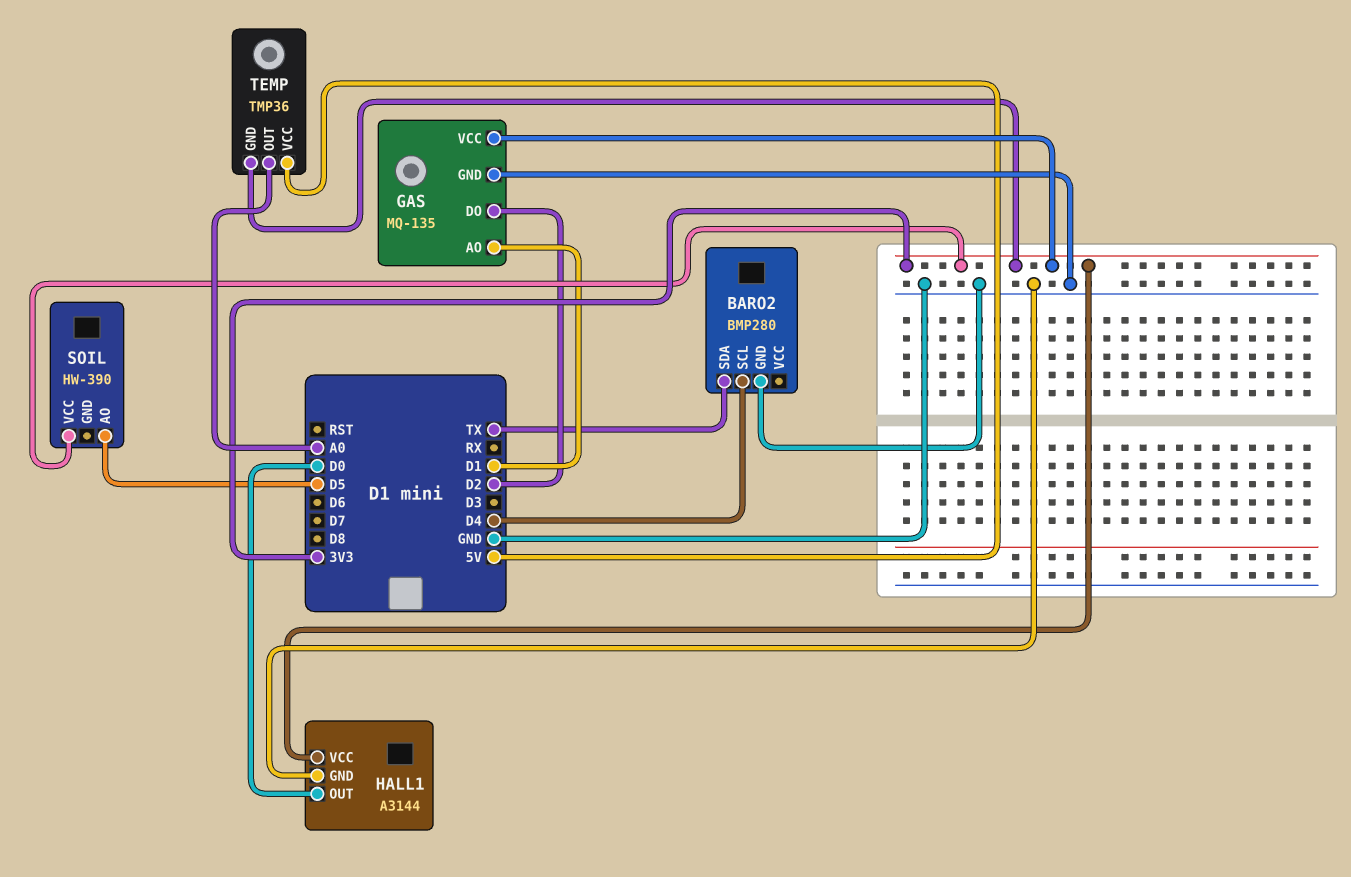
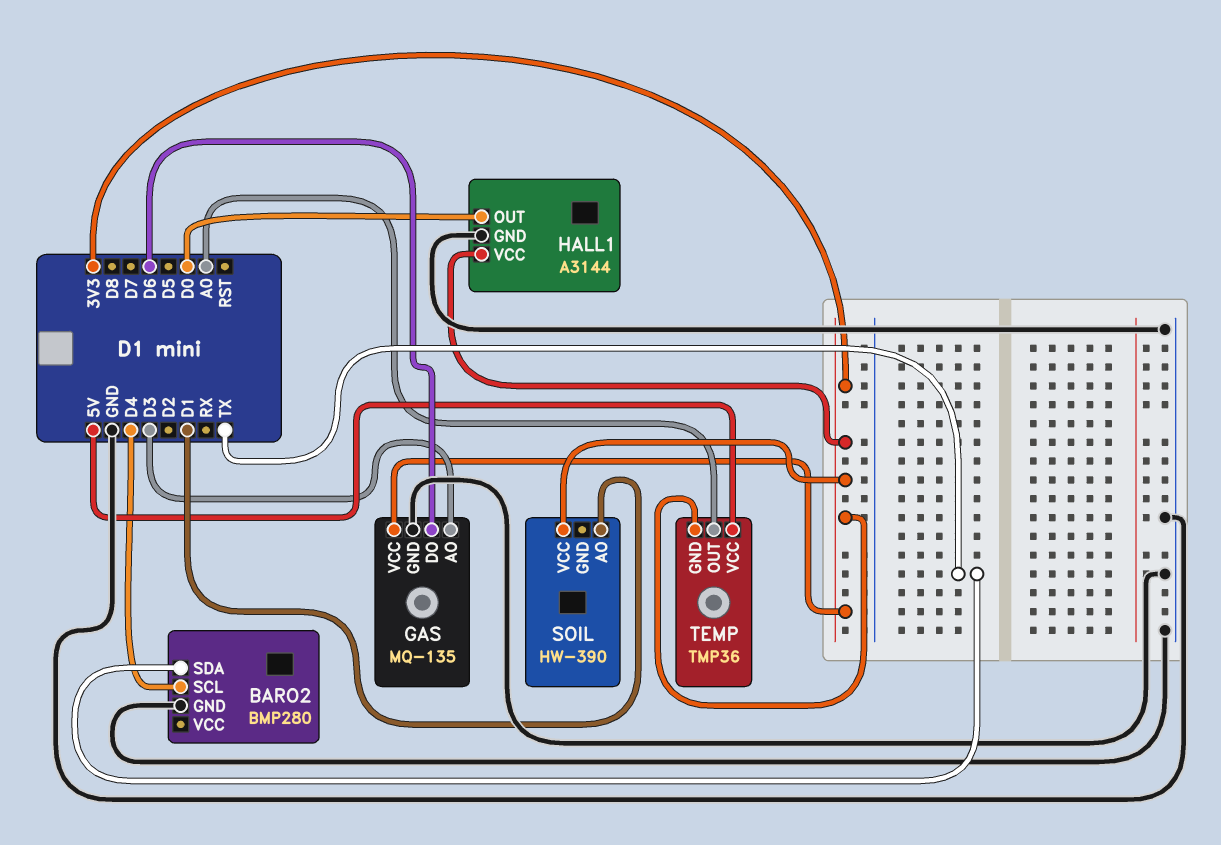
GAS pin AO: D1 -> D3
GAS pin DO: D2 -> D6
SOIL pin AO: D5 -> D1

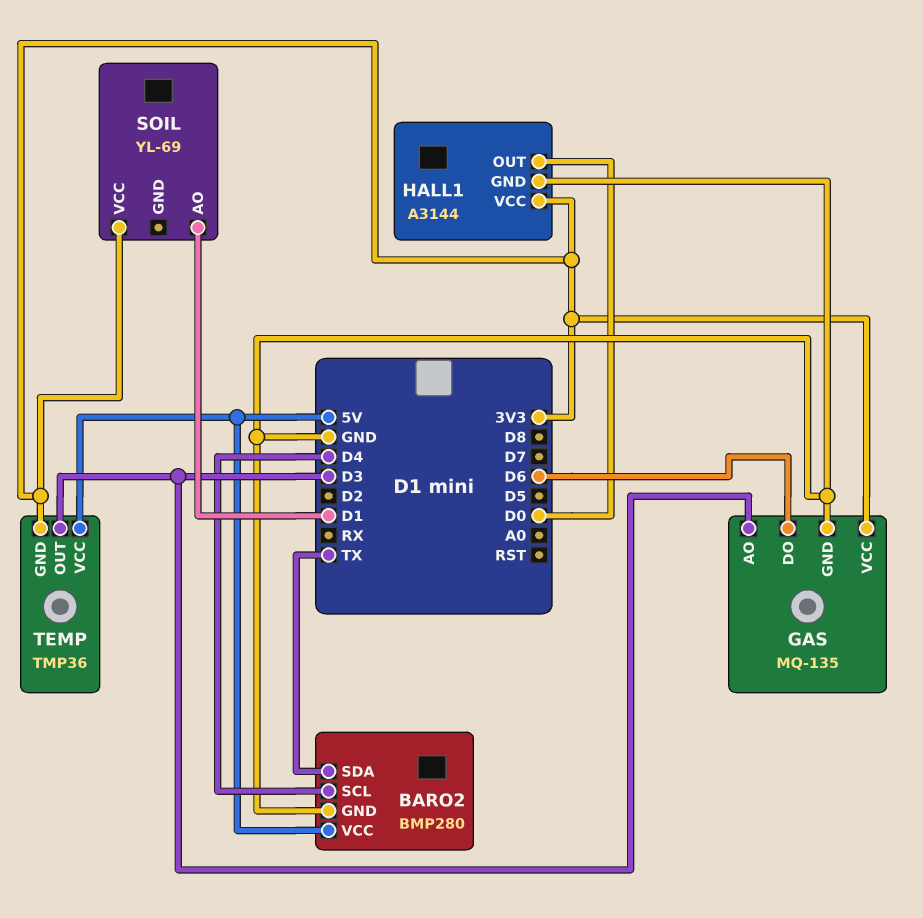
BARO2 pin VCC: none -> 5V
SOIL: HW-390 -> YL-69
TEMP pin OUT: A0 -> D3

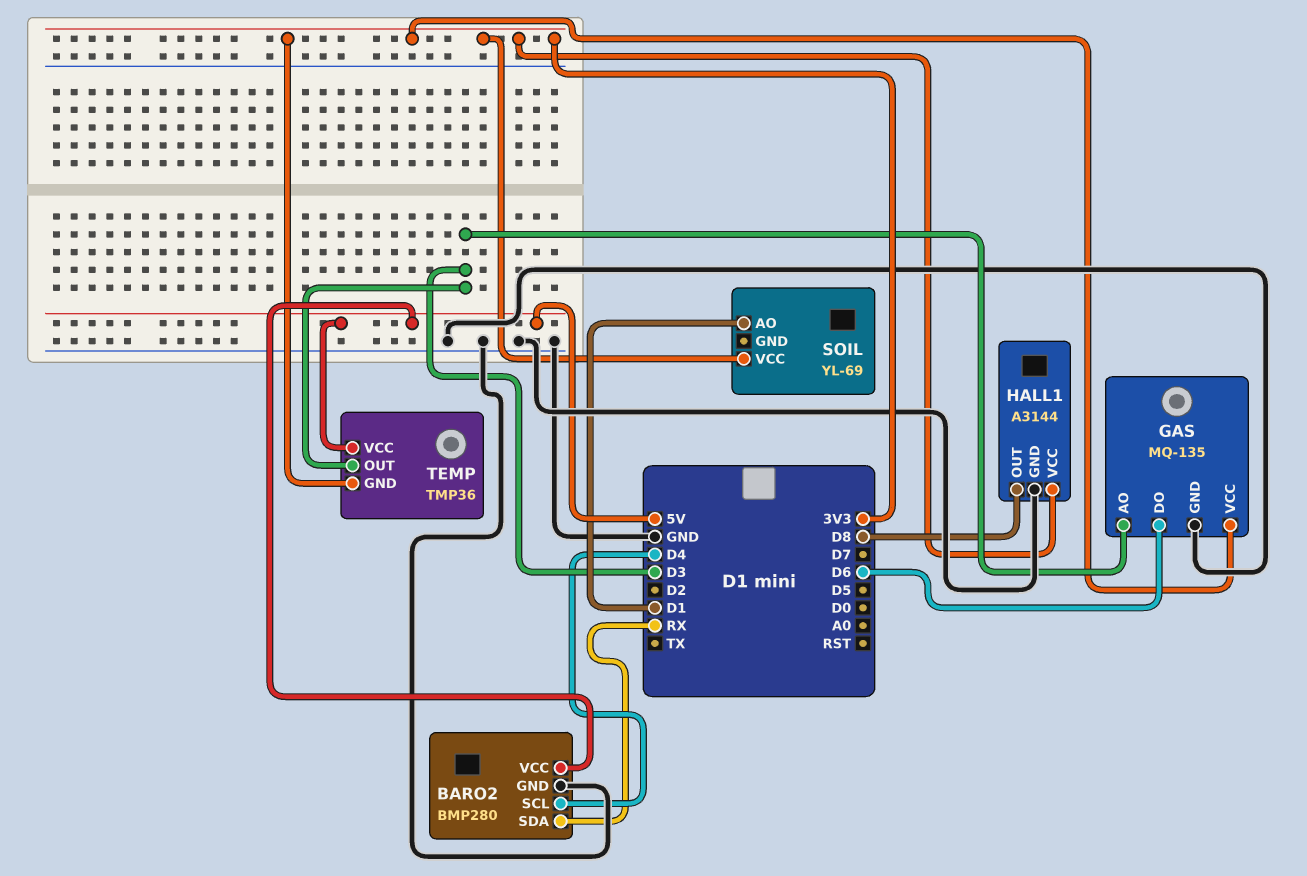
BARO2 pin SDA: TX -> RX
HALL1 pin OUT: D0 -> D8

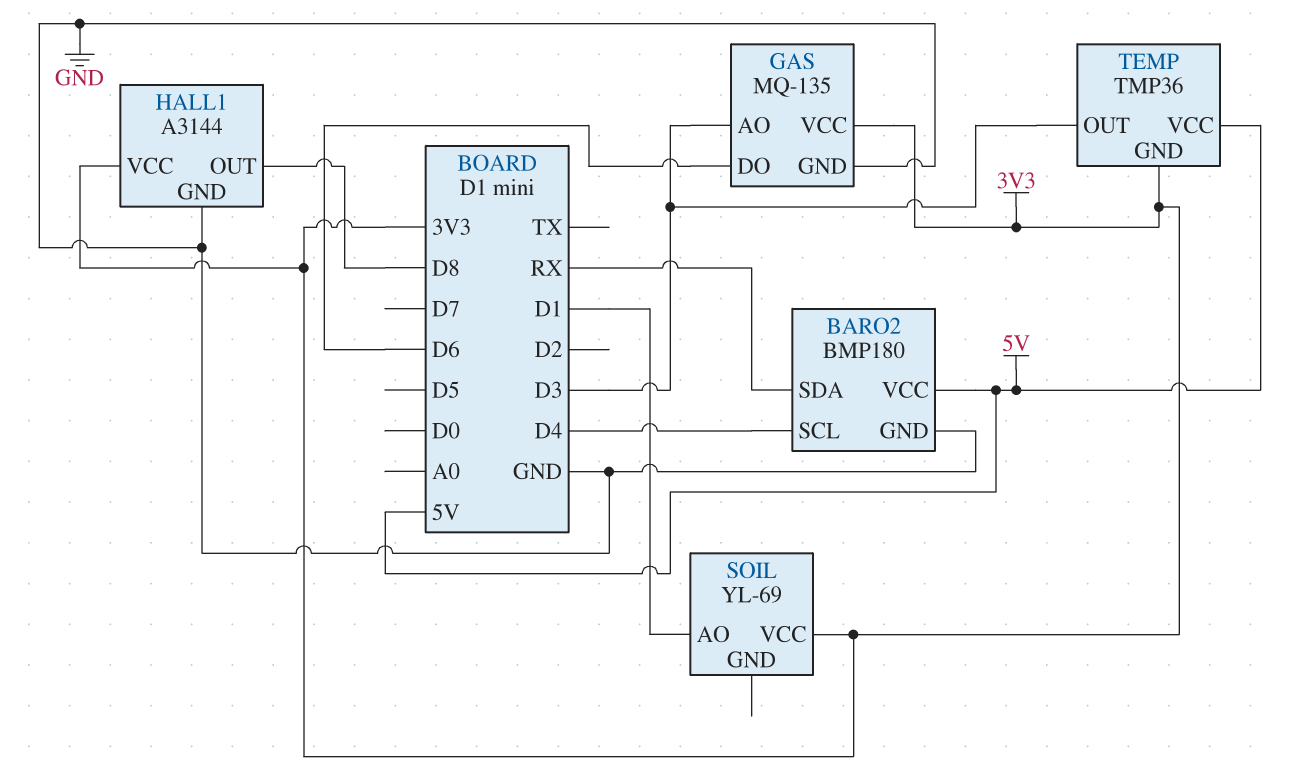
BARO2: BMP280 -> BMP180

